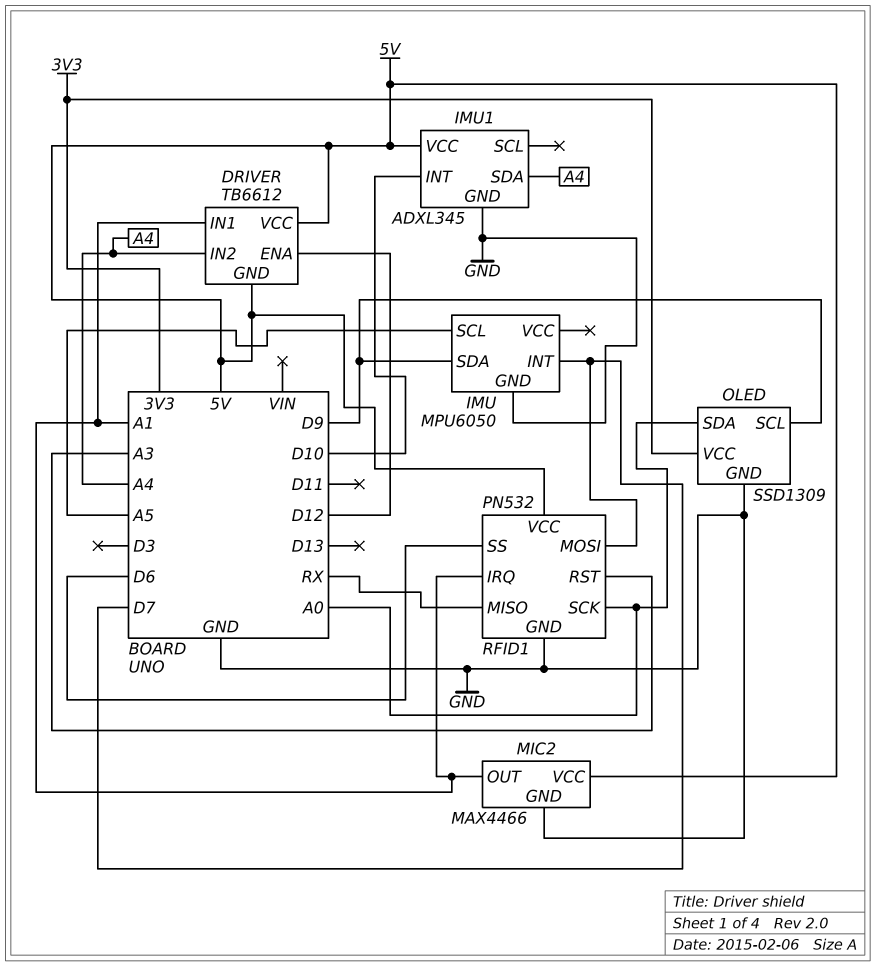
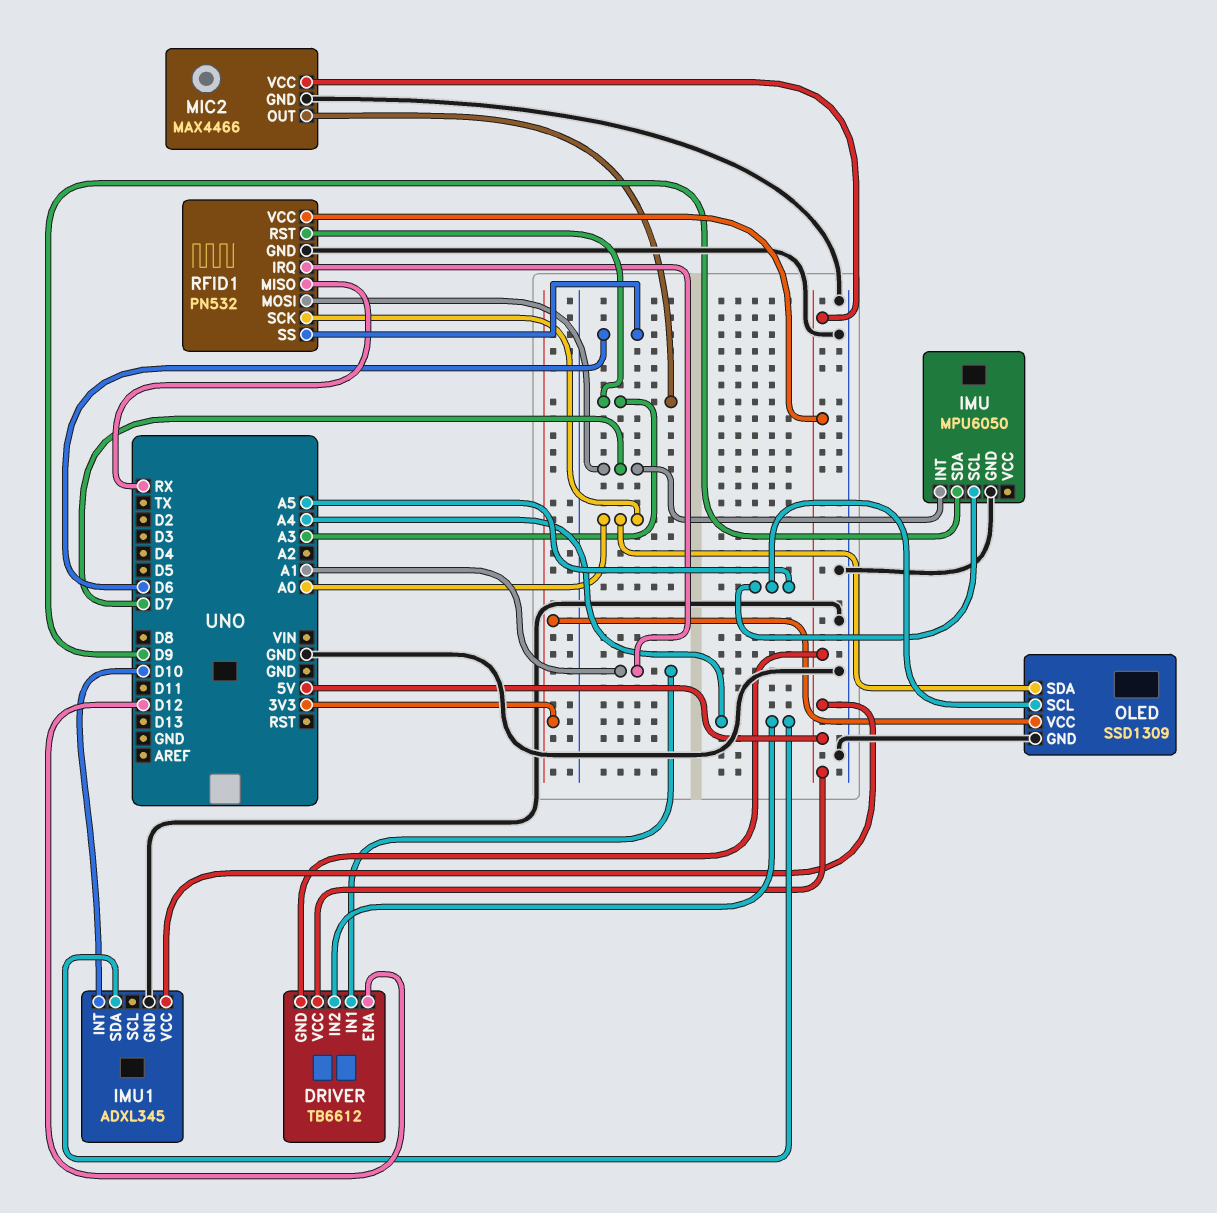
MIC2 pin OUT: A1 -> A3
OLED pin SCL: D9 -> A5

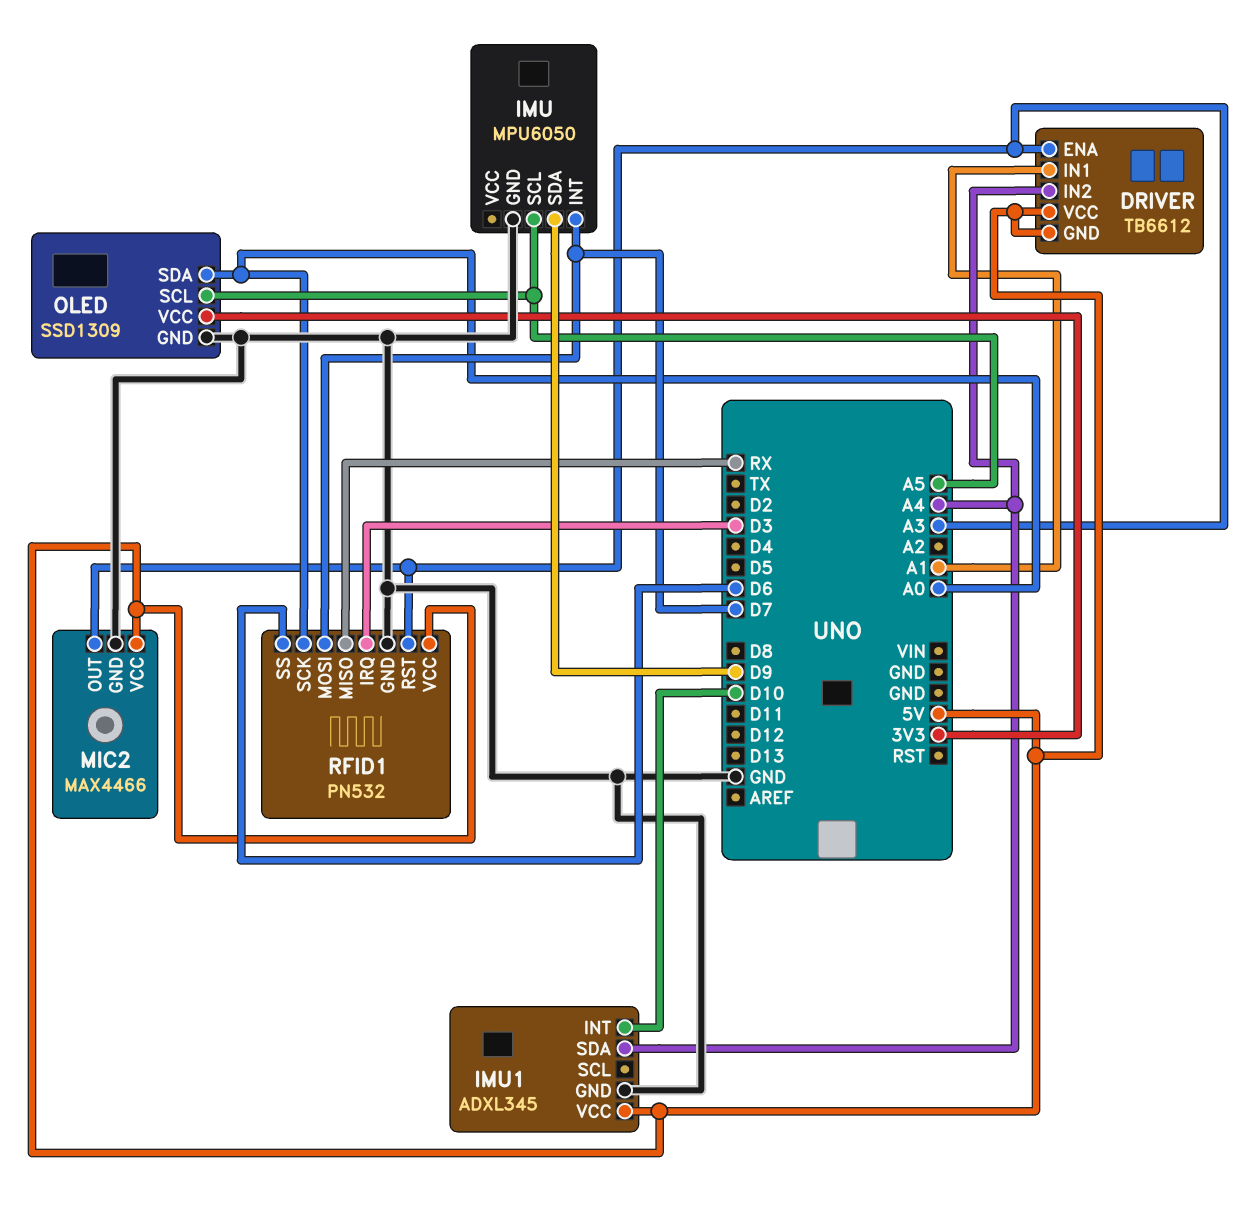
DRIVER pin ENA: D12 -> A3
RFID1 pin IRQ: A1 -> D3

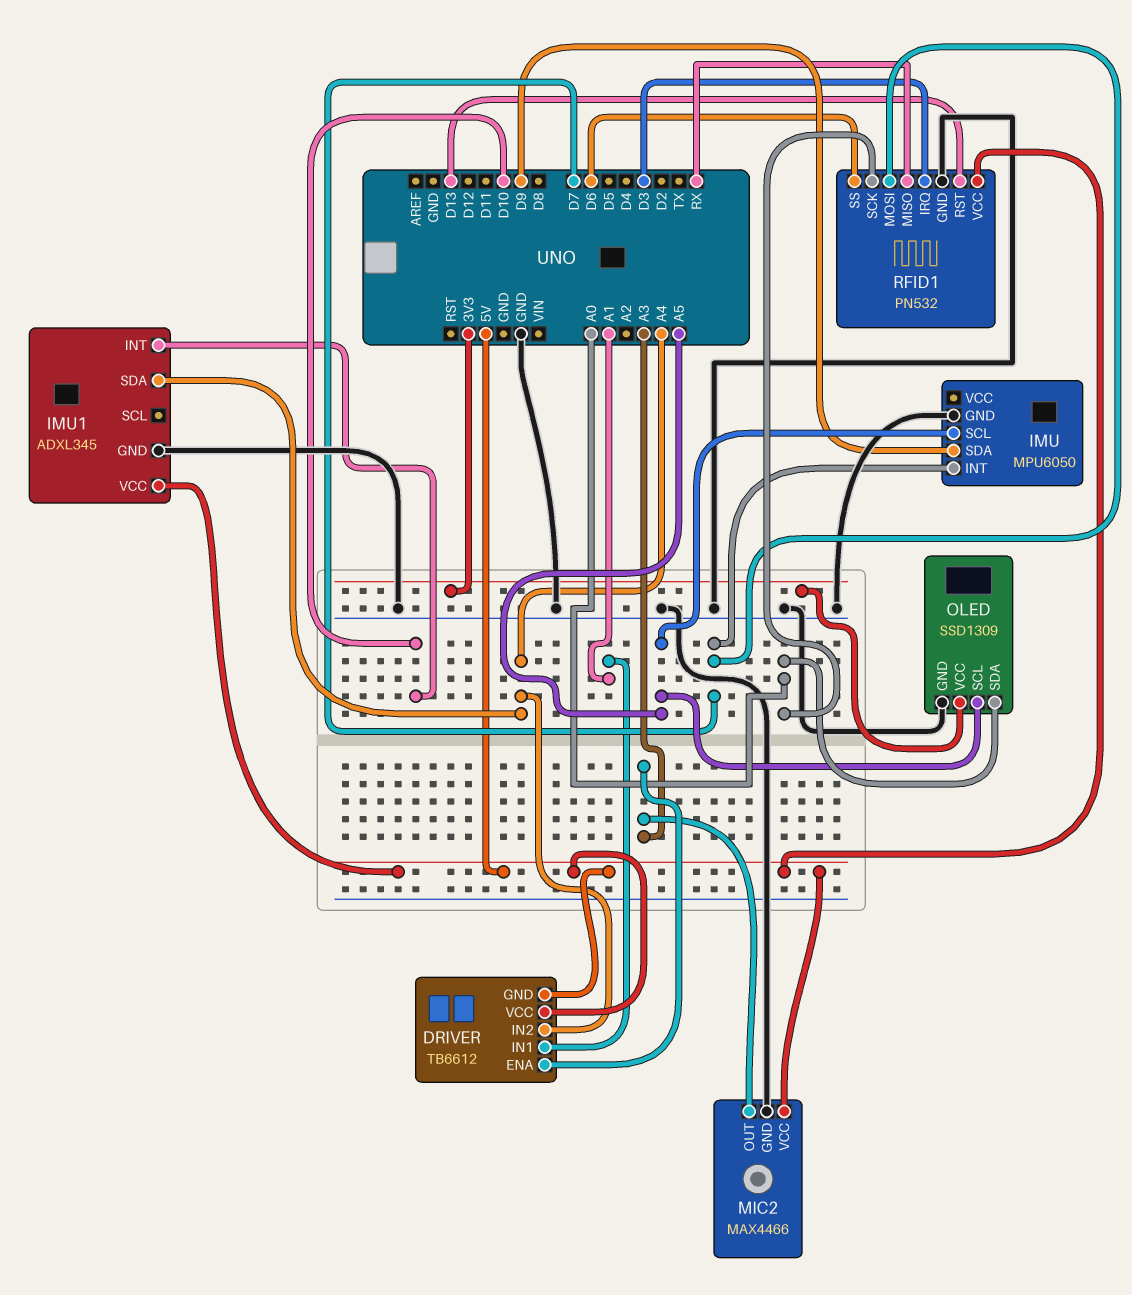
RFID1 pin RST: A3 -> D13

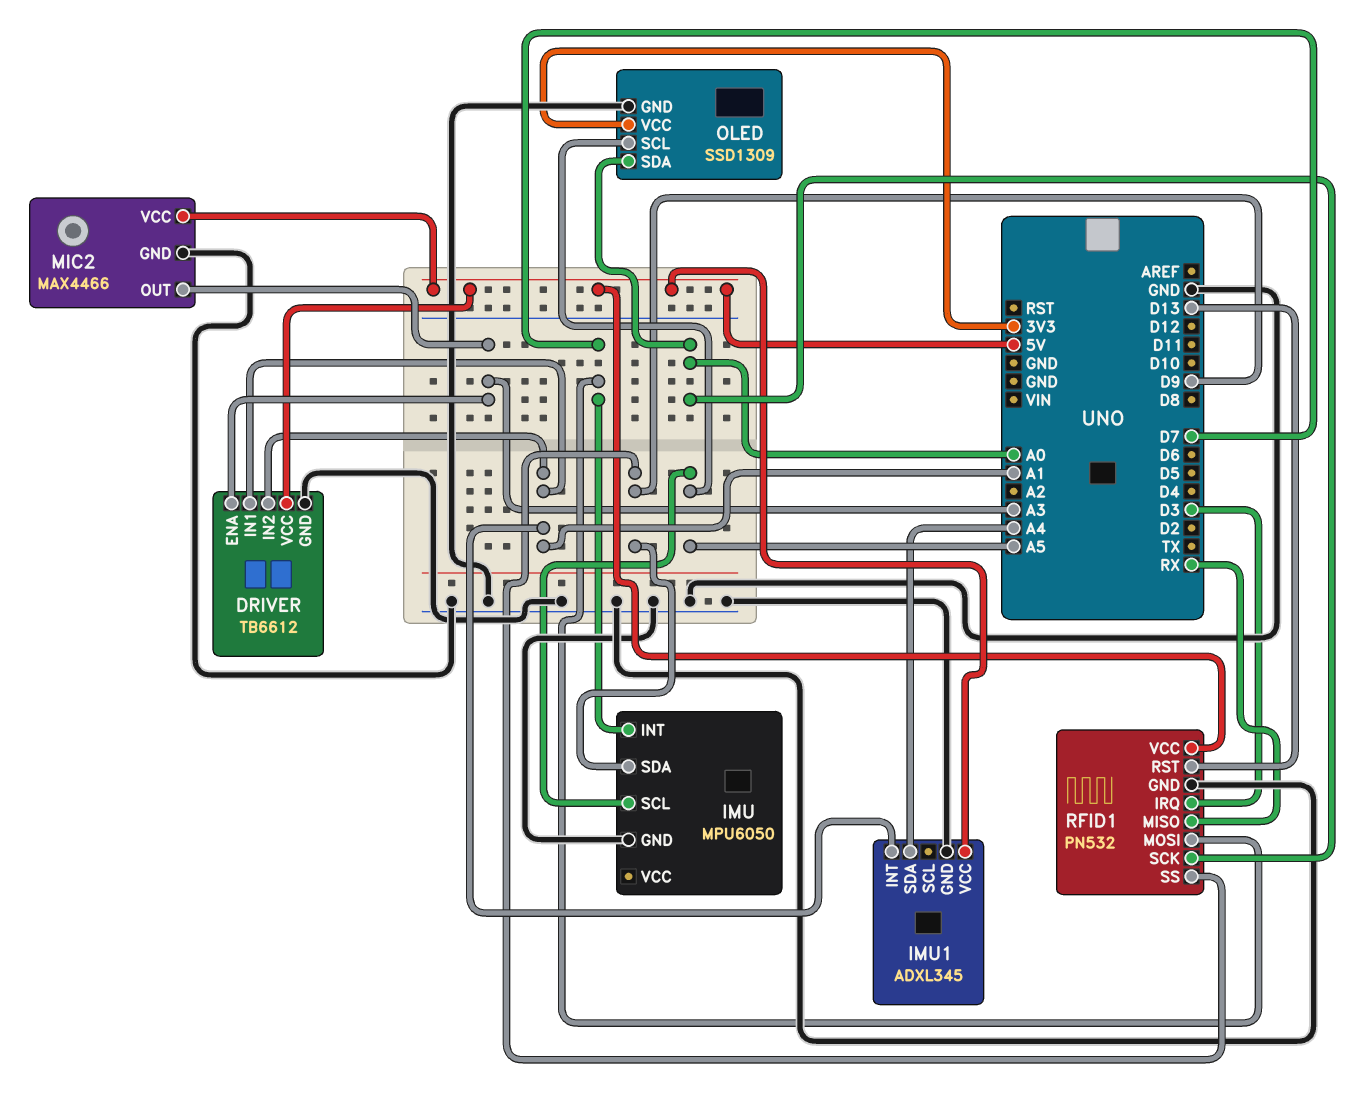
DRIVER pin GND: 5V -> GND
DRIVER pin IN2: A4 -> A1
IMU1 pin INT: D10 -> A1
RFID1 pin SS: D6 -> D9

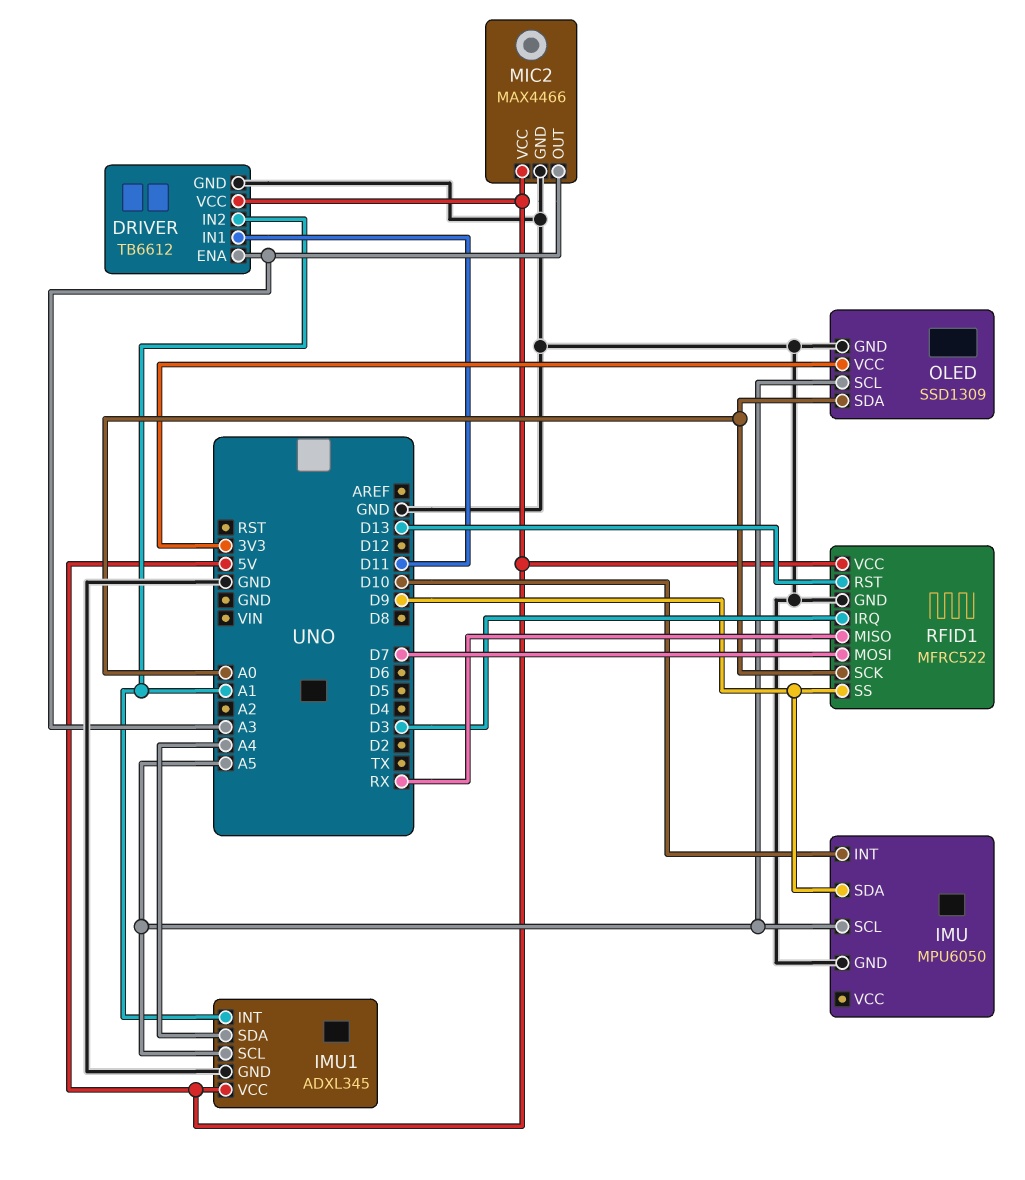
DRIVER pin IN1: A1 -> D11
IMU pin INT: D7 -> D10
IMU1 pin SCL: none -> A5
RFID1: PN532 -> MFRC522

